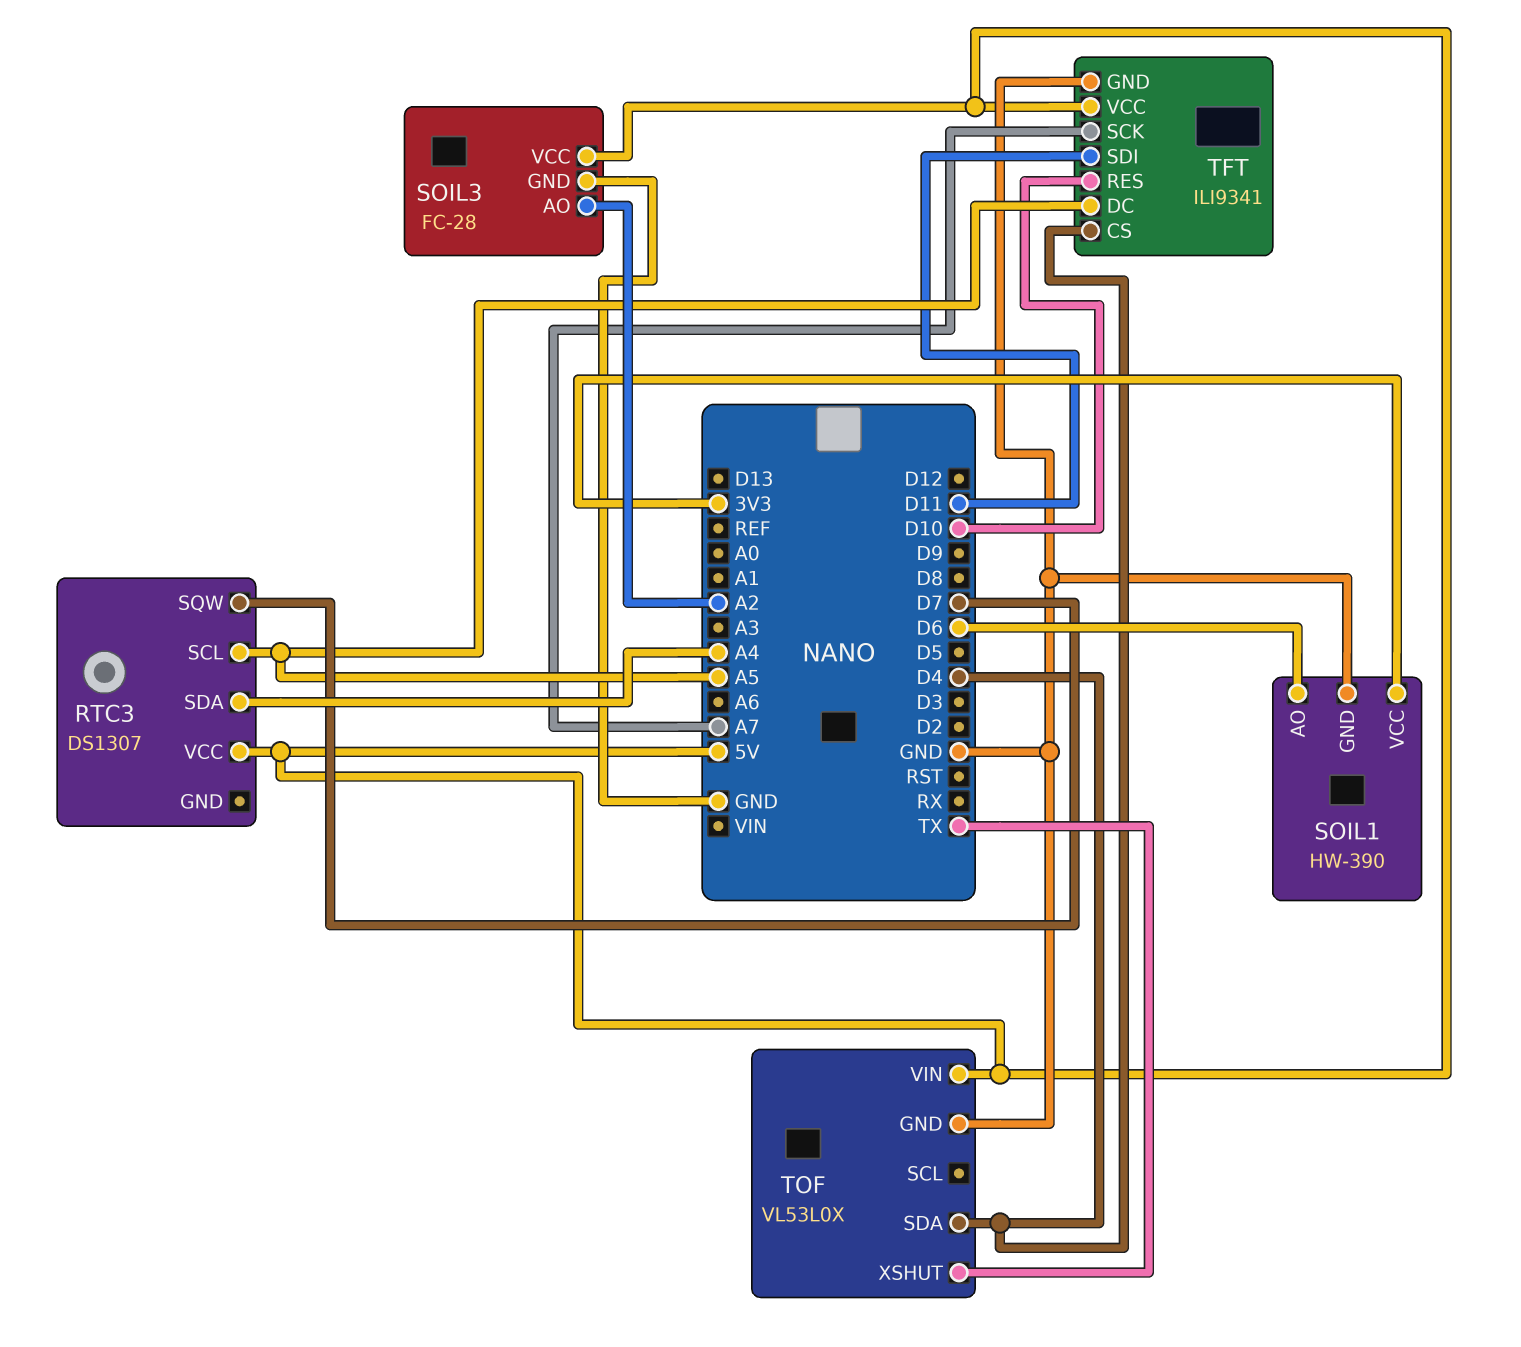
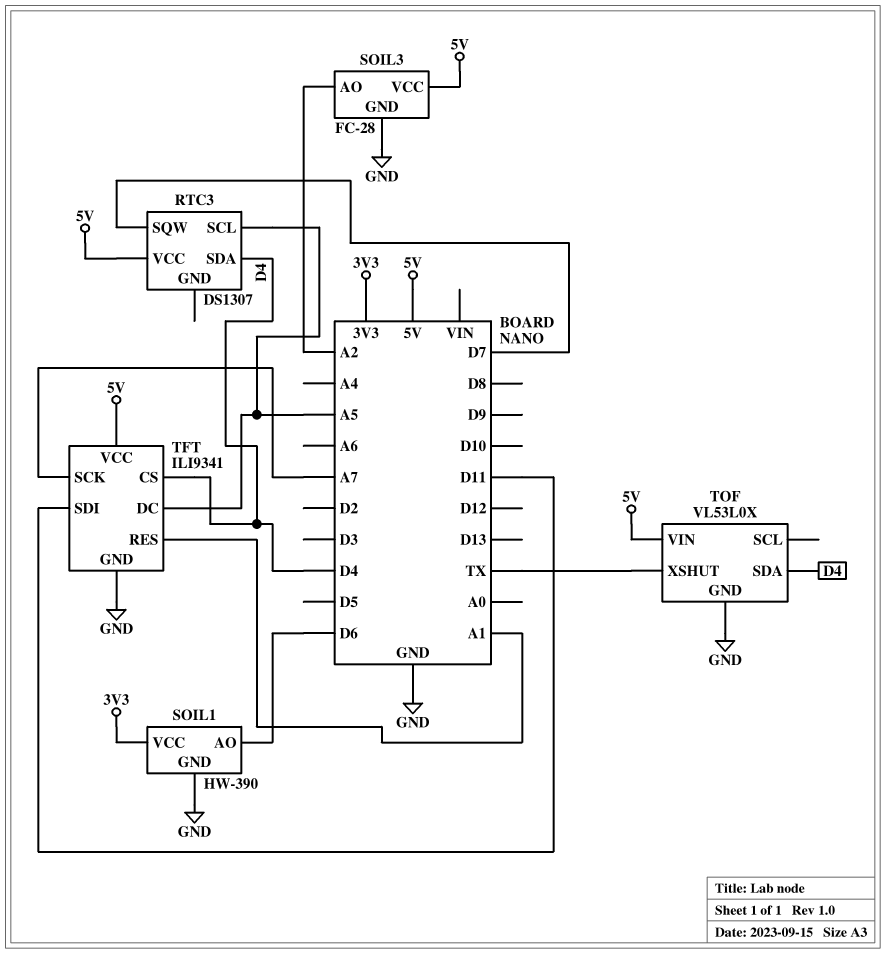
RTC3 pin SDA: A4 -> D4
TFT pin RES: D10 -> A1

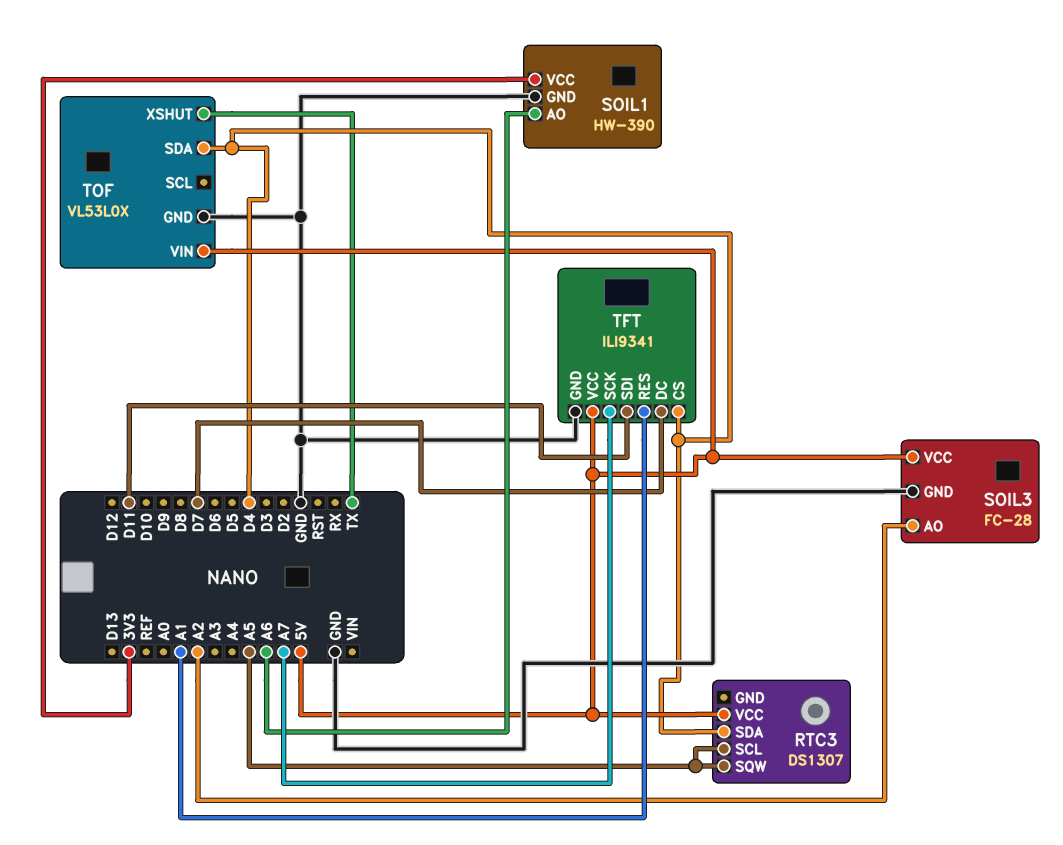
RTC3 pin SQW: D7 -> A5
SOIL1 pin AO: D6 -> A6
TFT pin DC: A5 -> D7

